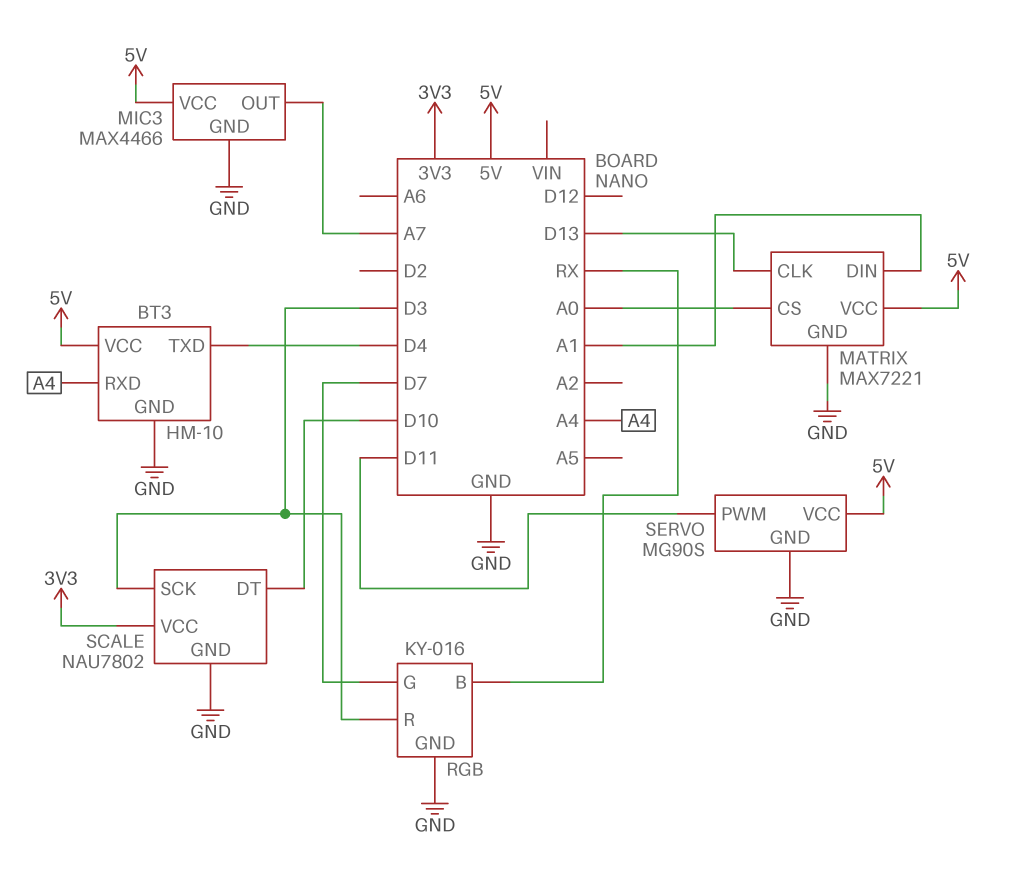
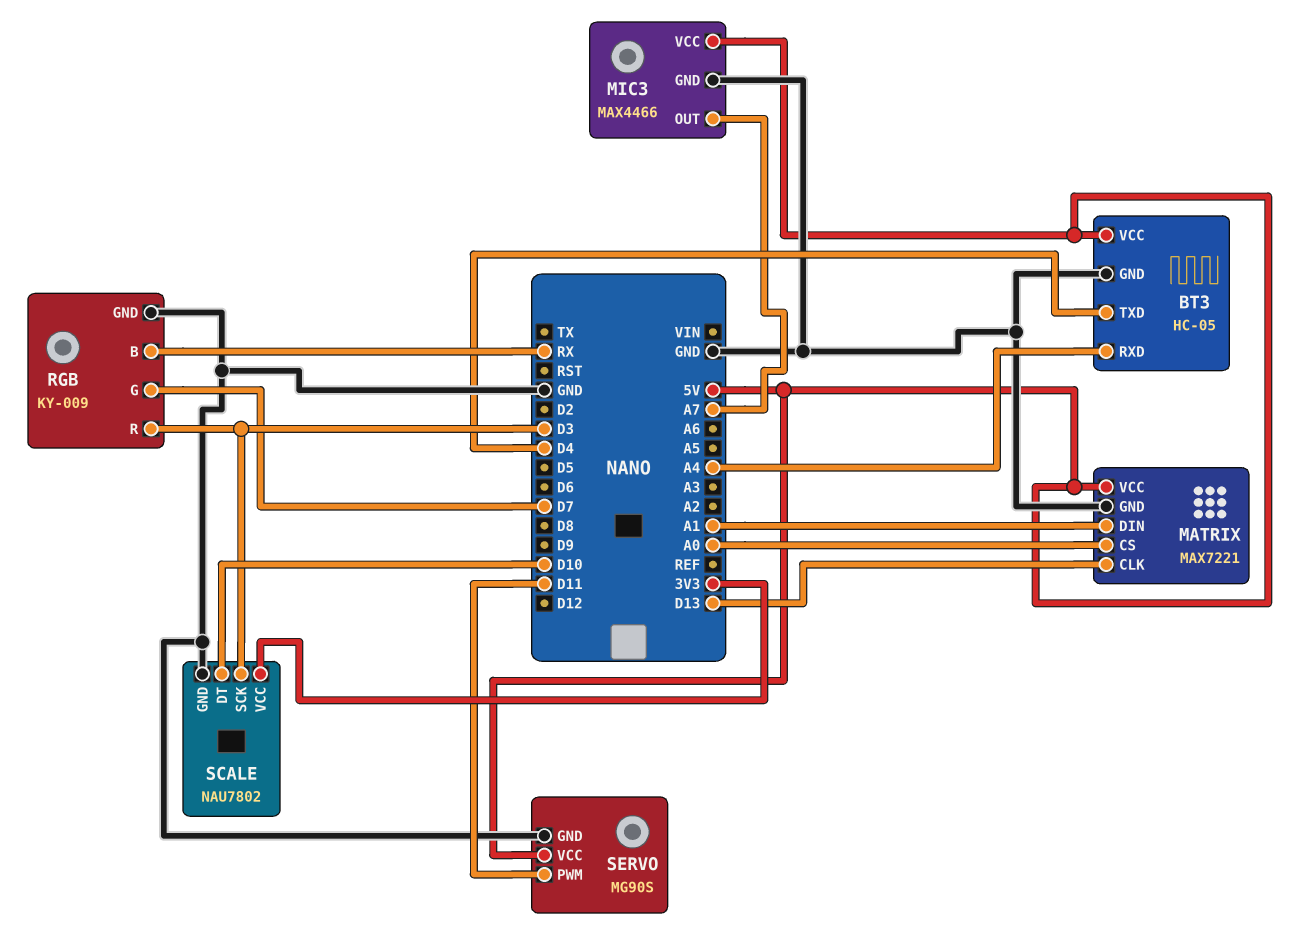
BT3: HM-10 -> HC-05
RGB: KY-016 -> KY-009

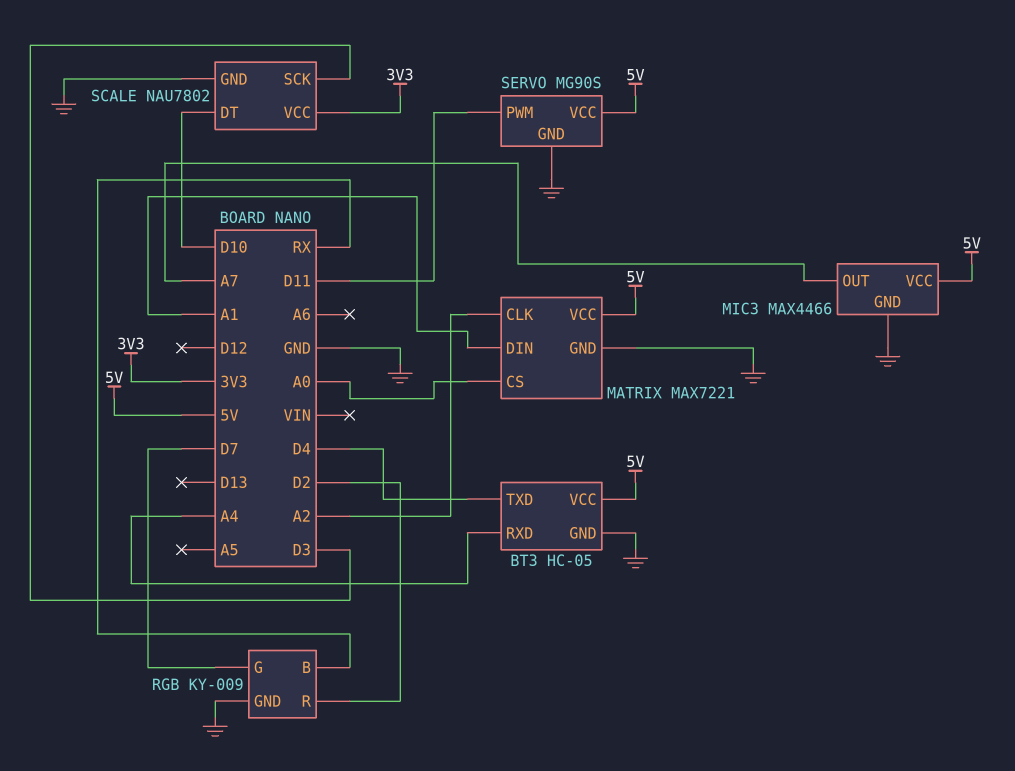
MATRIX pin CLK: D13 -> A2
RGB pin R: D3 -> D2

